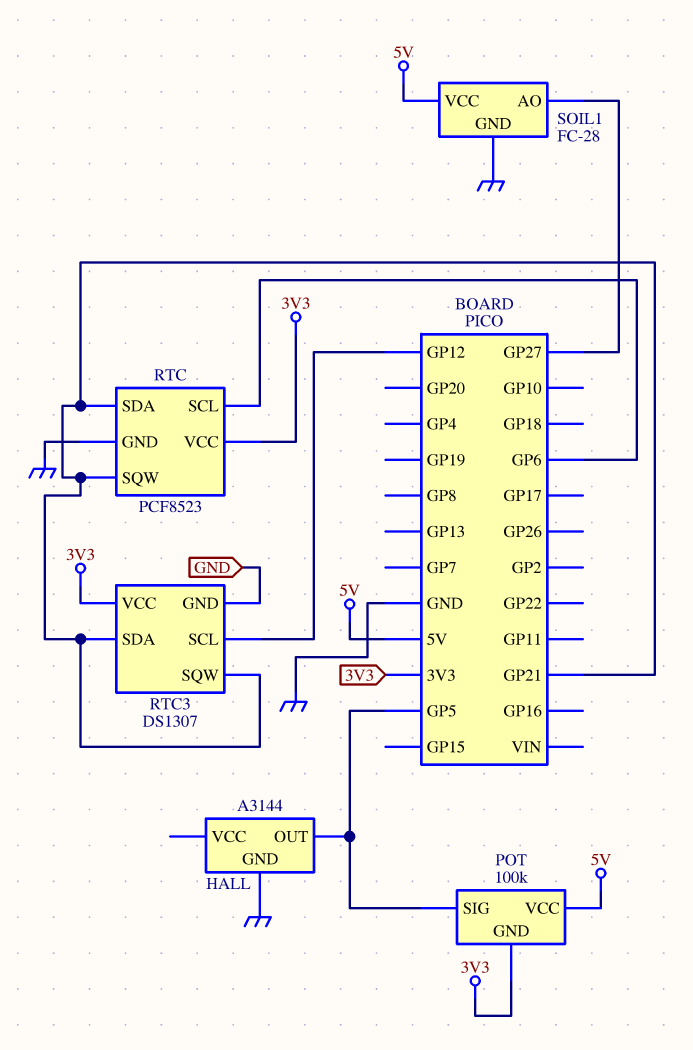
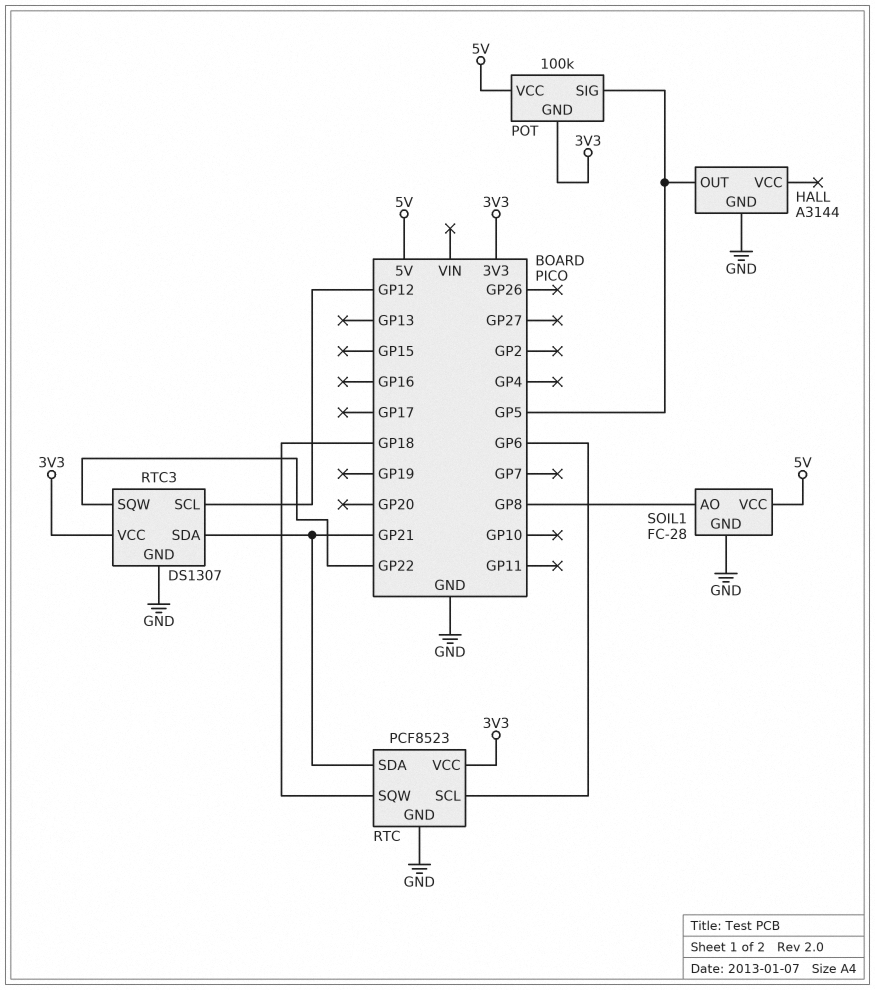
RTC pin SQW: GP21 -> GP18
RTC3 pin SQW: GP21 -> GP22
SOIL1 pin AO: GP27 -> GP8

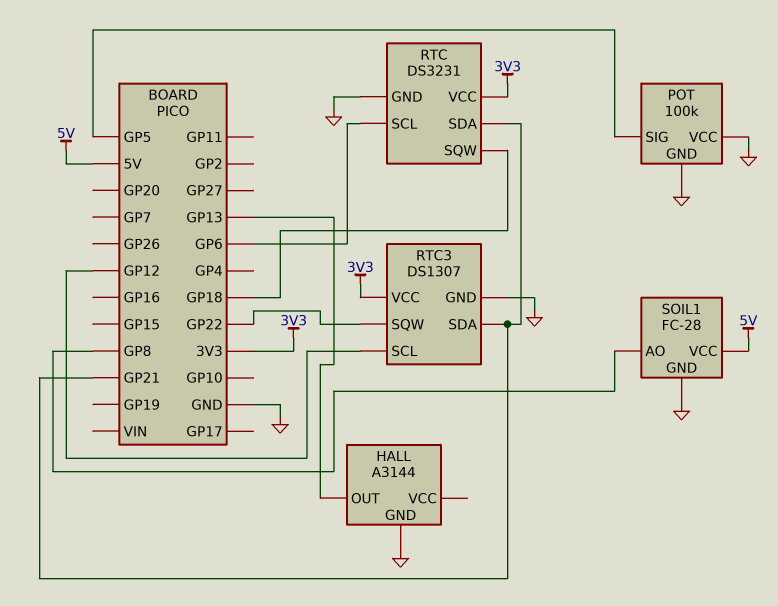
HALL pin OUT: GP5 -> GP13
POT pin GND: 3V3 -> GND
POT pin VCC: 5V -> GND
RTC: PCF8523 -> DS3231

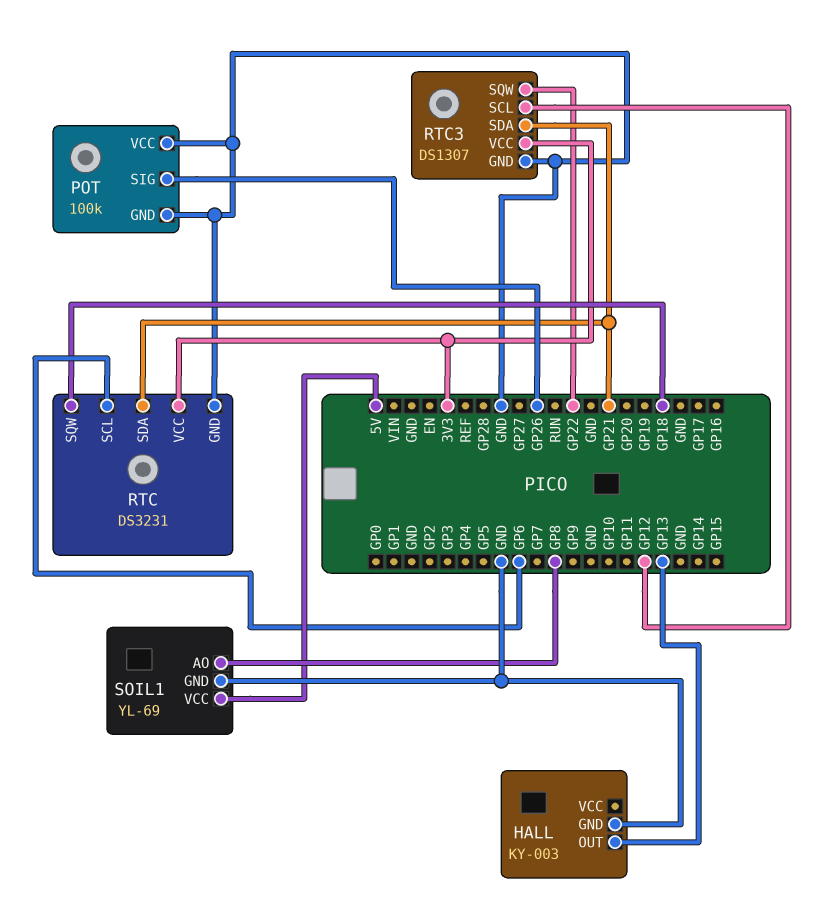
HALL: A3144 -> KY-003
POT pin SIG: GP5 -> GP26
SOIL1: FC-28 -> YL-69

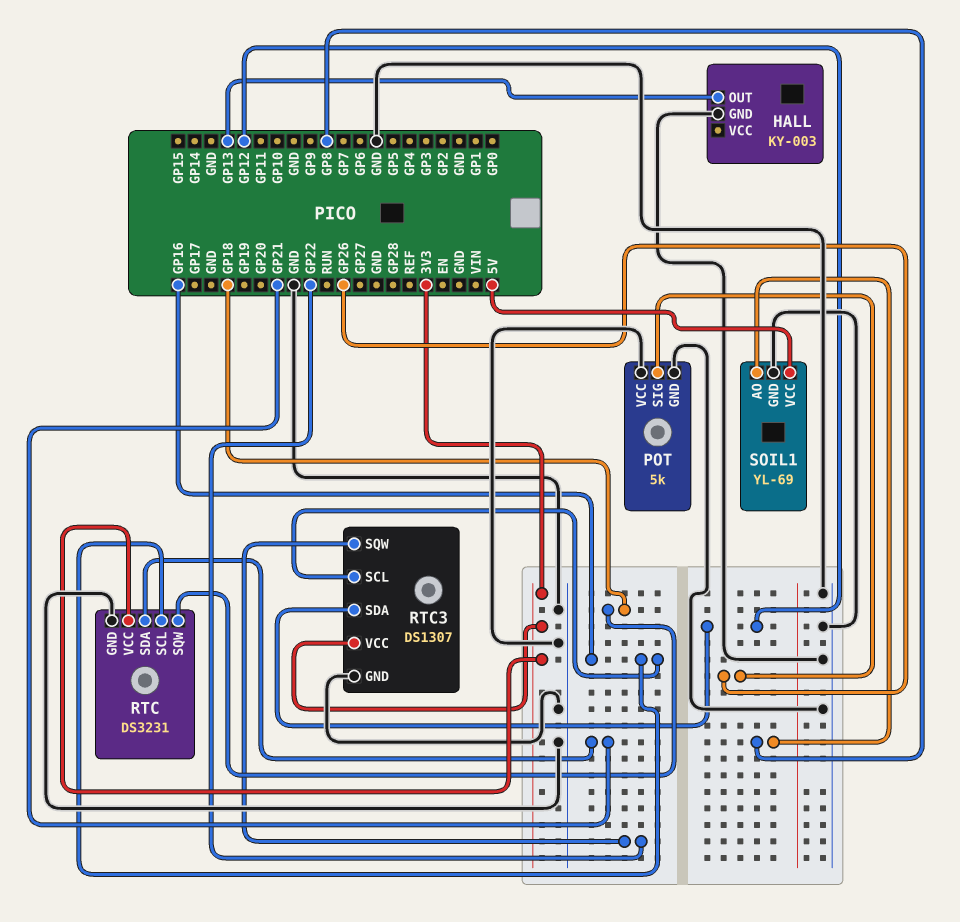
POT: 100k -> 5k
RTC pin SCL: GP6 -> GP16
RTC3 pin SCL: GP12 -> GP16
RTC3 pin SDA: GP21 -> GP12

